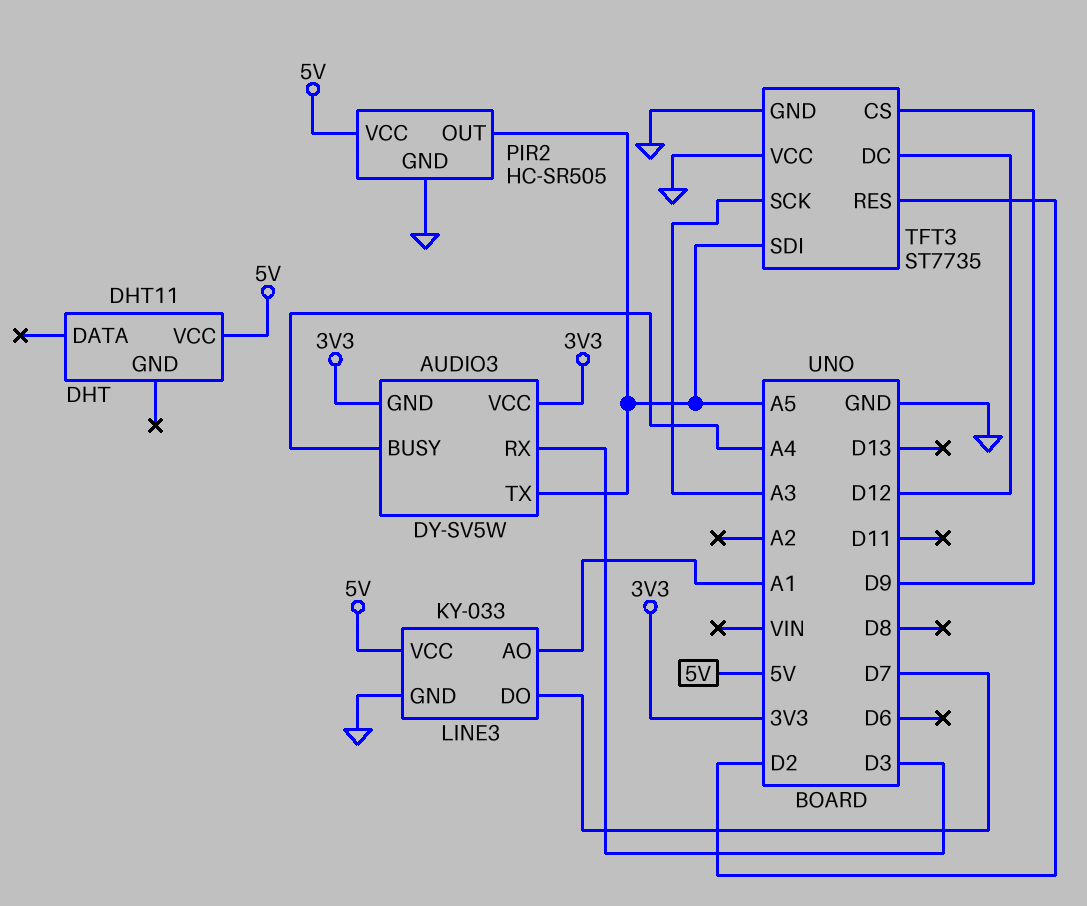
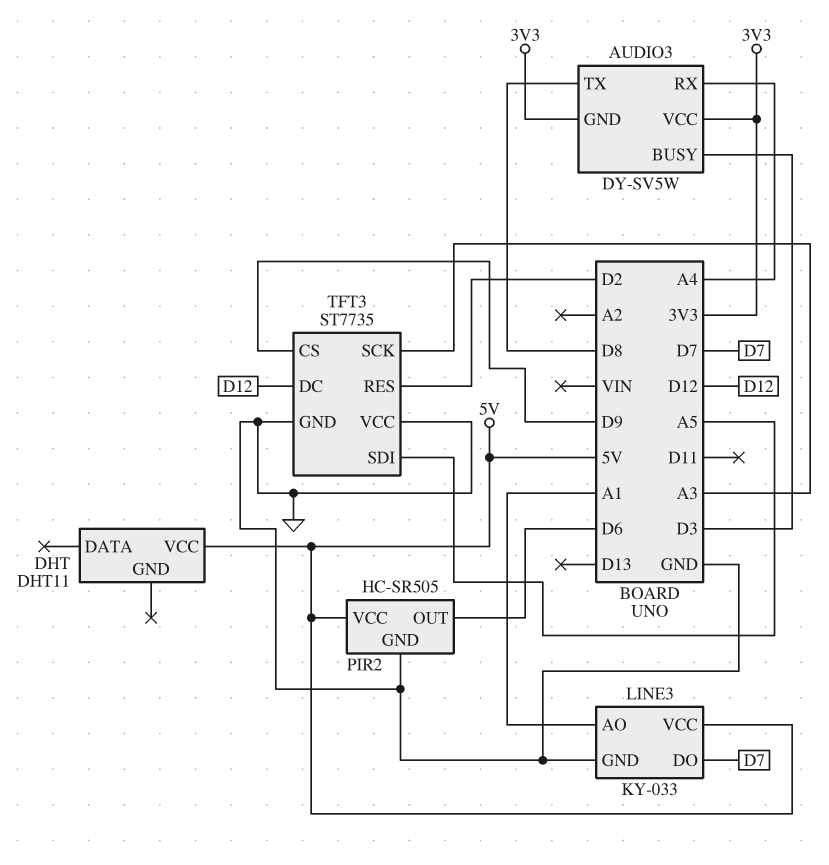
AUDIO3 pin BUSY: A4 -> D3
AUDIO3 pin RX: D3 -> A4
AUDIO3 pin TX: A5 -> D8
PIR2 pin OUT: A5 -> D6

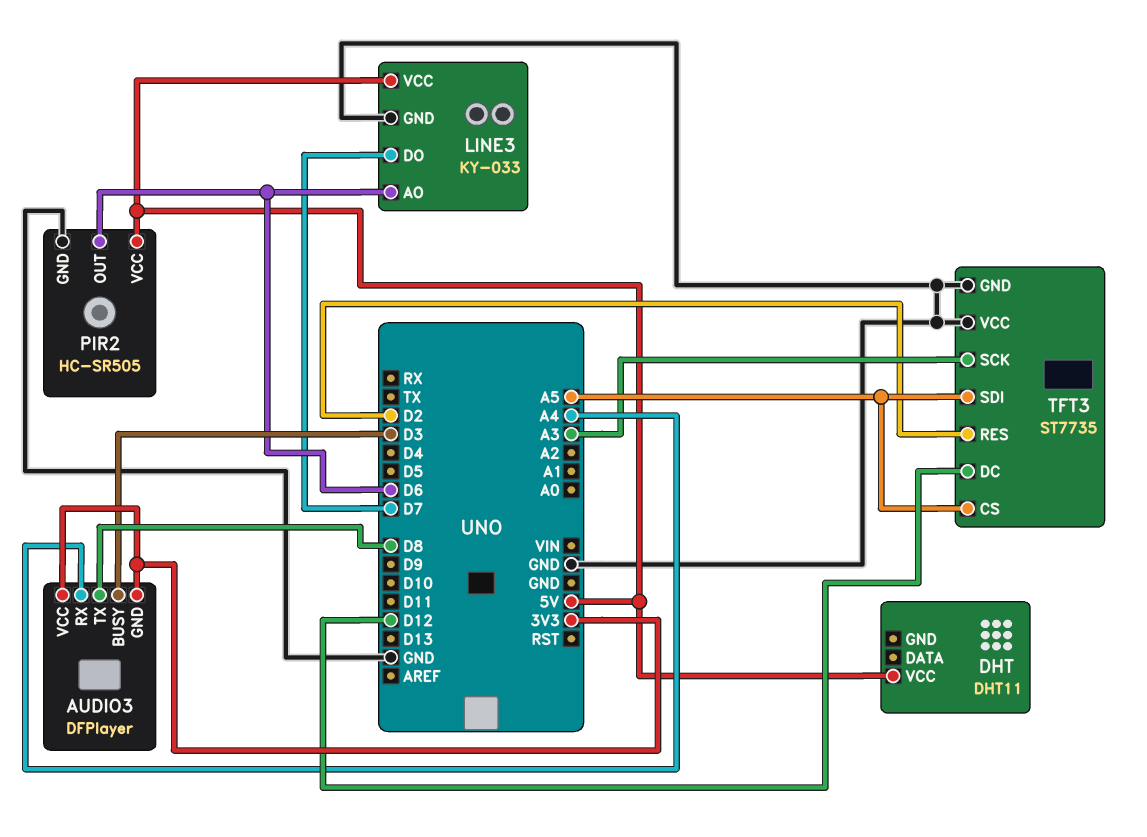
AUDIO3: DY-SV5W -> DFPlayer
LINE3 pin AO: A1 -> D6
TFT3 pin CS: D9 -> A5

